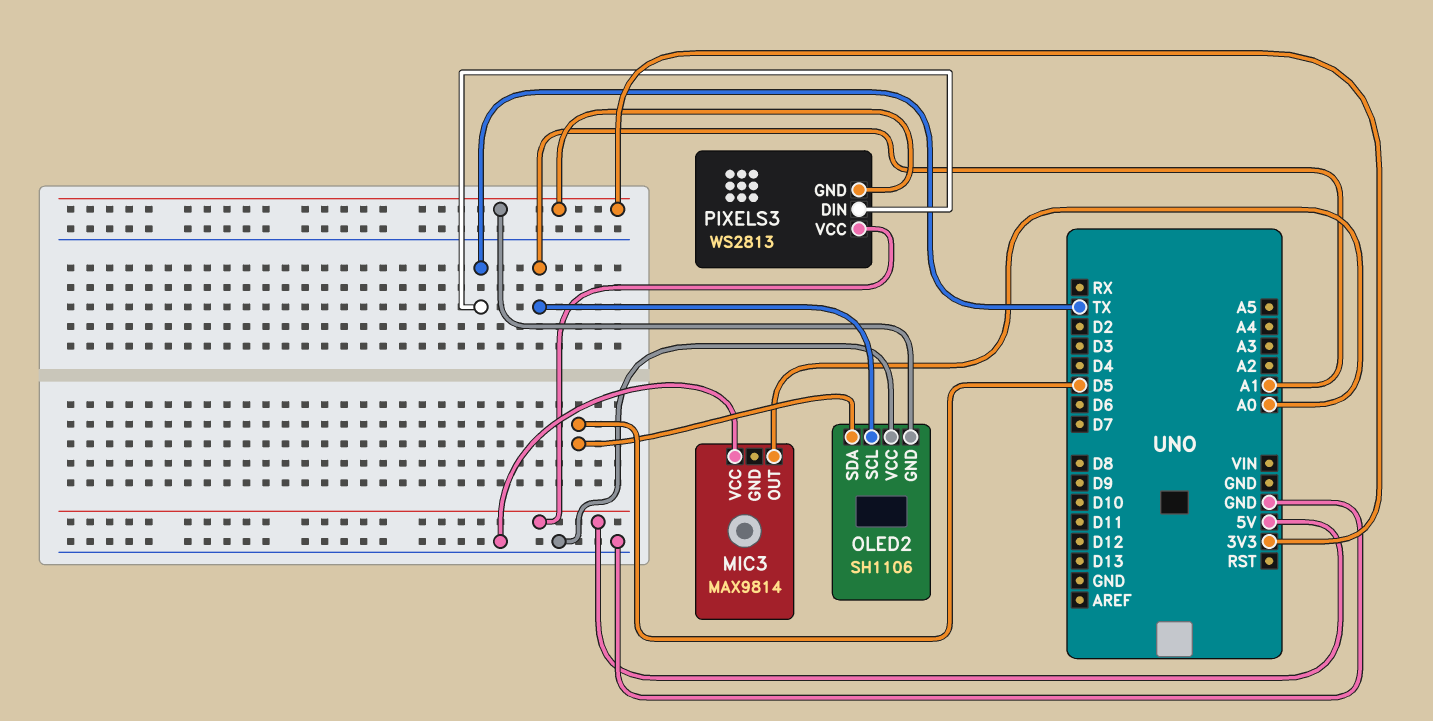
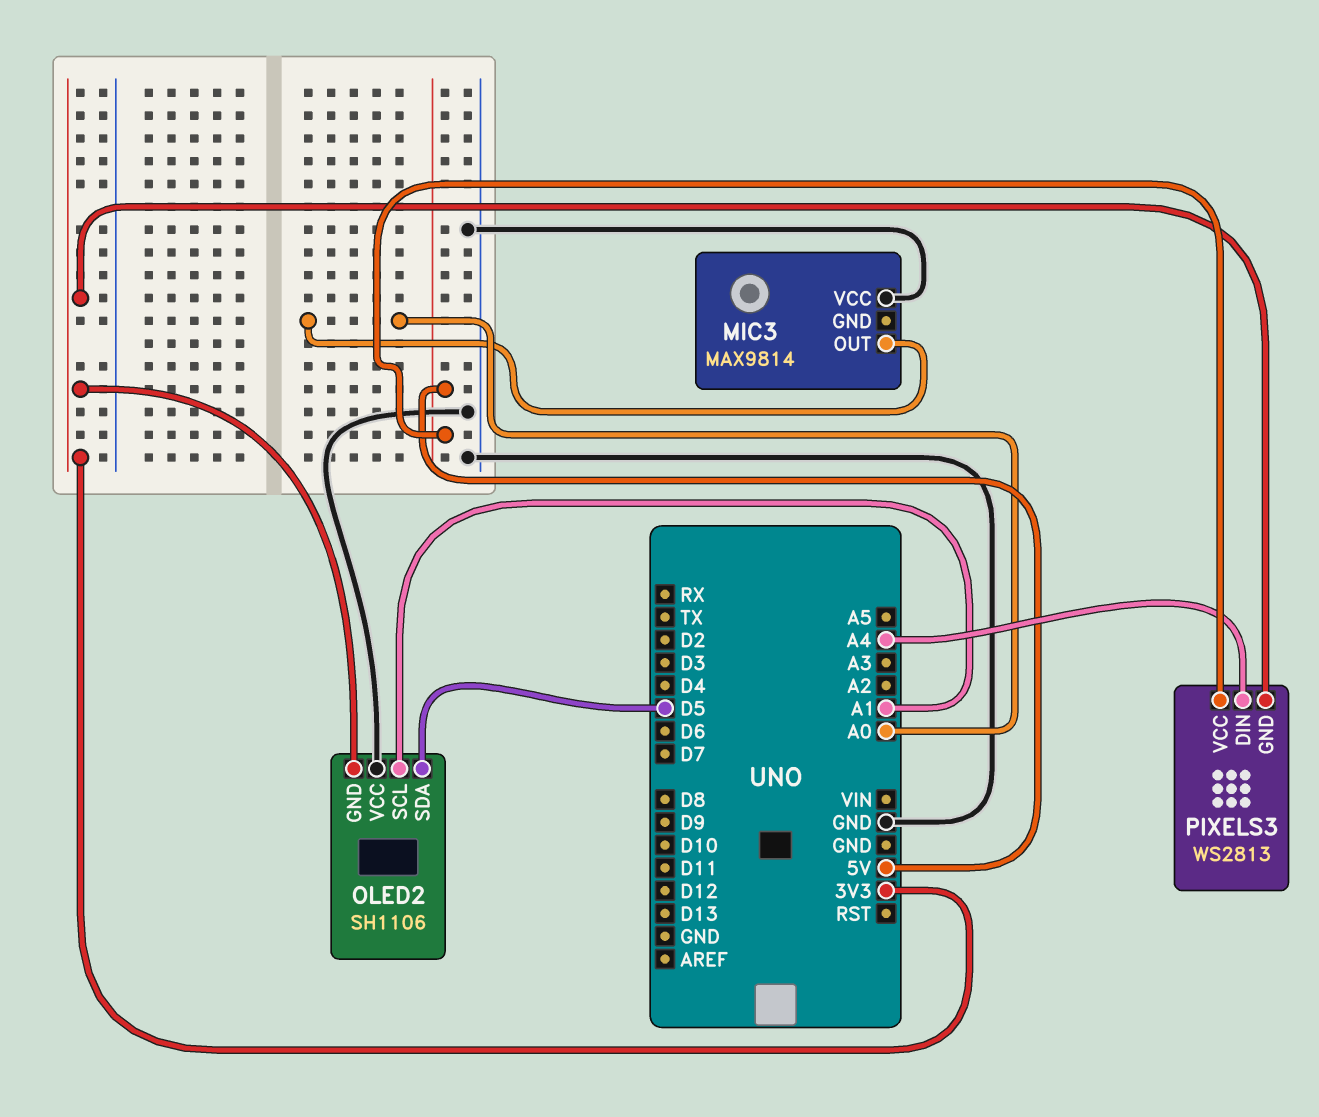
PIXELS3 pin DIN: TX -> A4

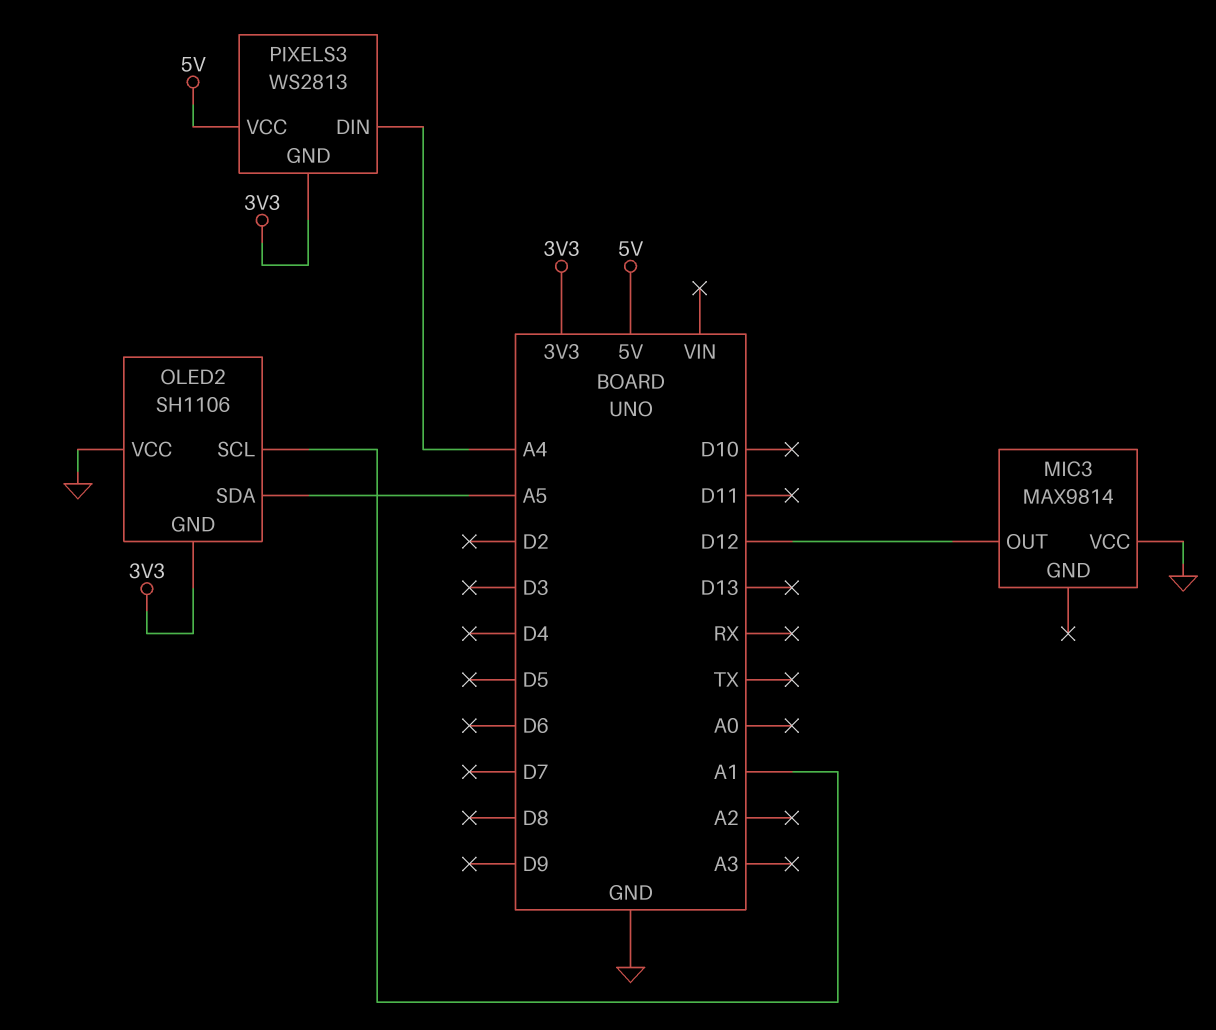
MIC3 pin OUT: A0 -> D12
OLED2 pin SDA: D5 -> A5

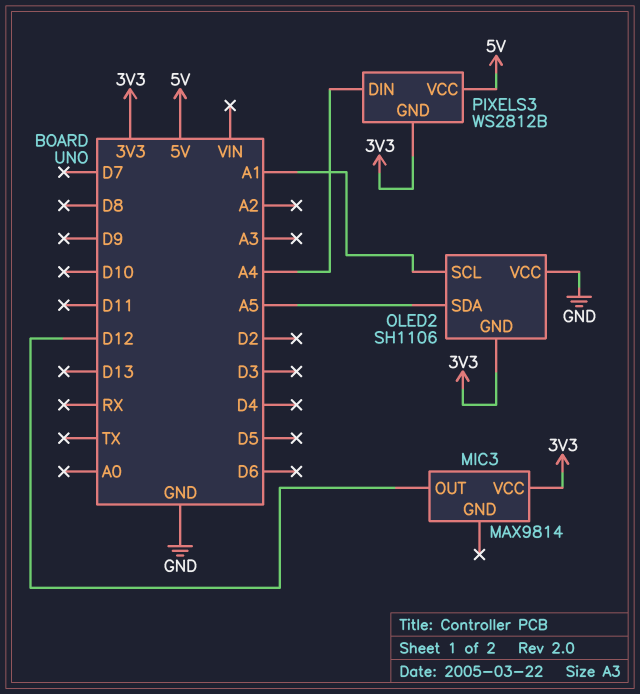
MIC3 pin VCC: GND -> 3V3
PIXELS3: WS2813 -> WS2812B

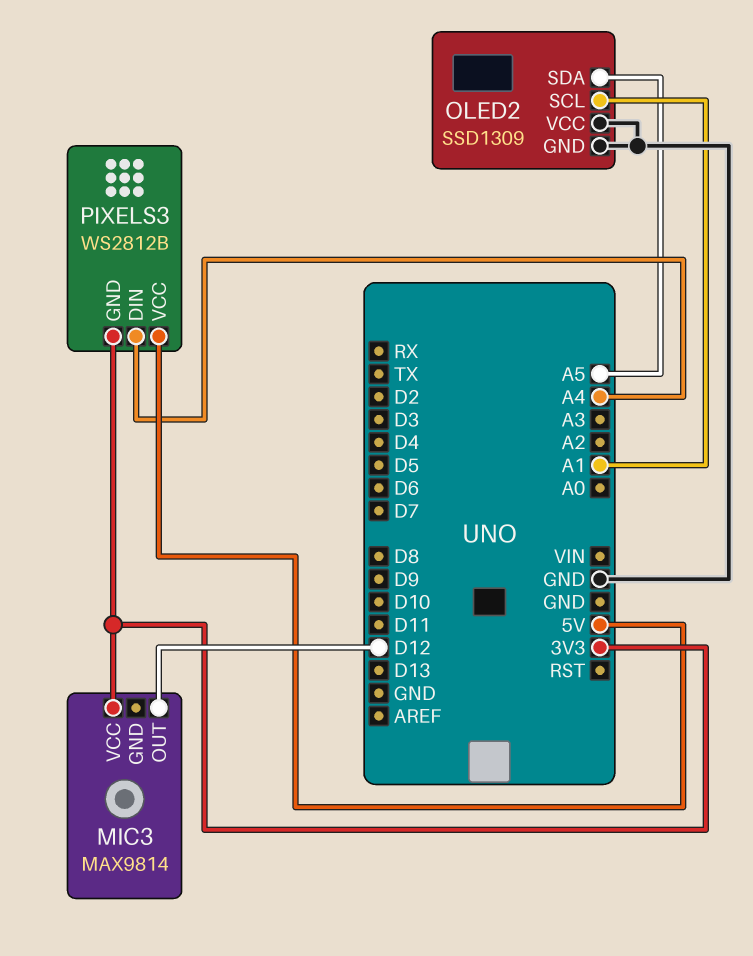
OLED2: SH1106 -> SSD1309
OLED2 pin GND: 3V3 -> GND

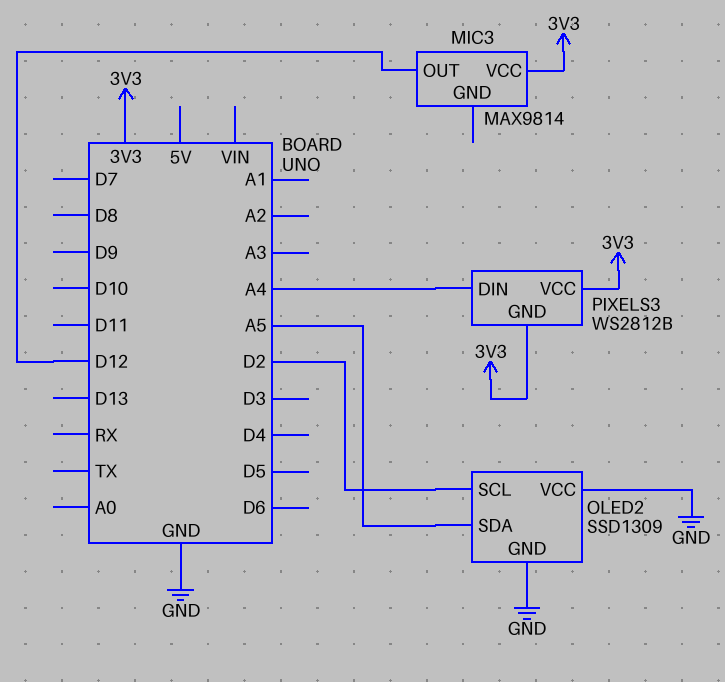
OLED2 pin SCL: A1 -> D2
PIXELS3 pin VCC: 5V -> 3V3

